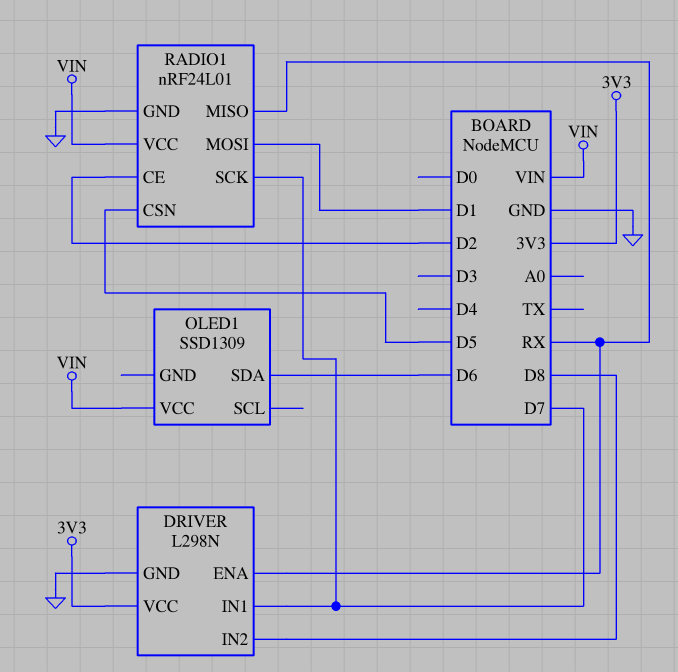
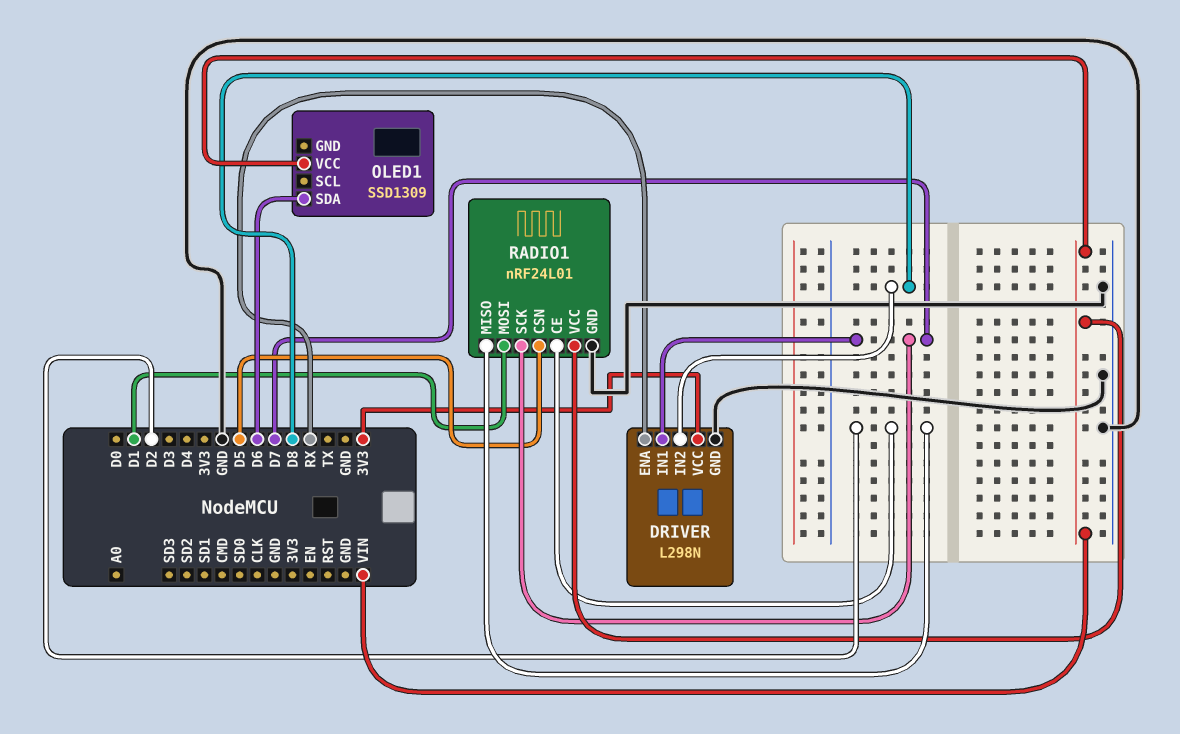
RADIO1 pin MISO: RX -> D2

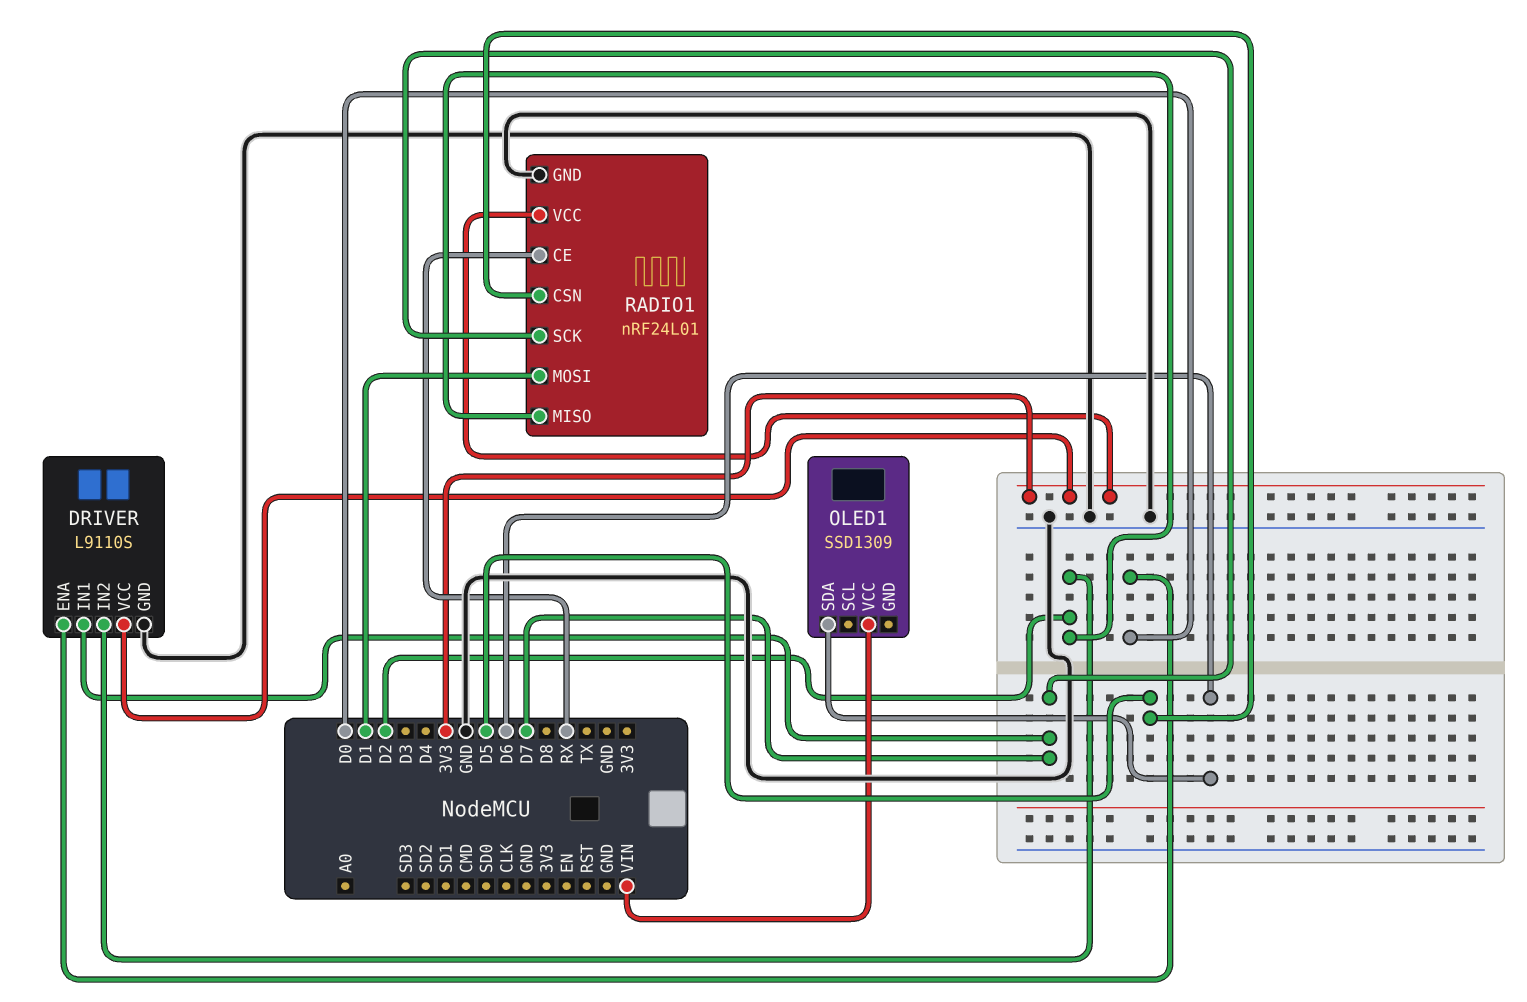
DRIVER: L298N -> L9110S
DRIVER pin ENA: RX -> D0
DRIVER pin IN2: D8 -> D2
RADIO1 pin CE: D2 -> RX
RADIO1 pin VCC: VIN -> 3V3

